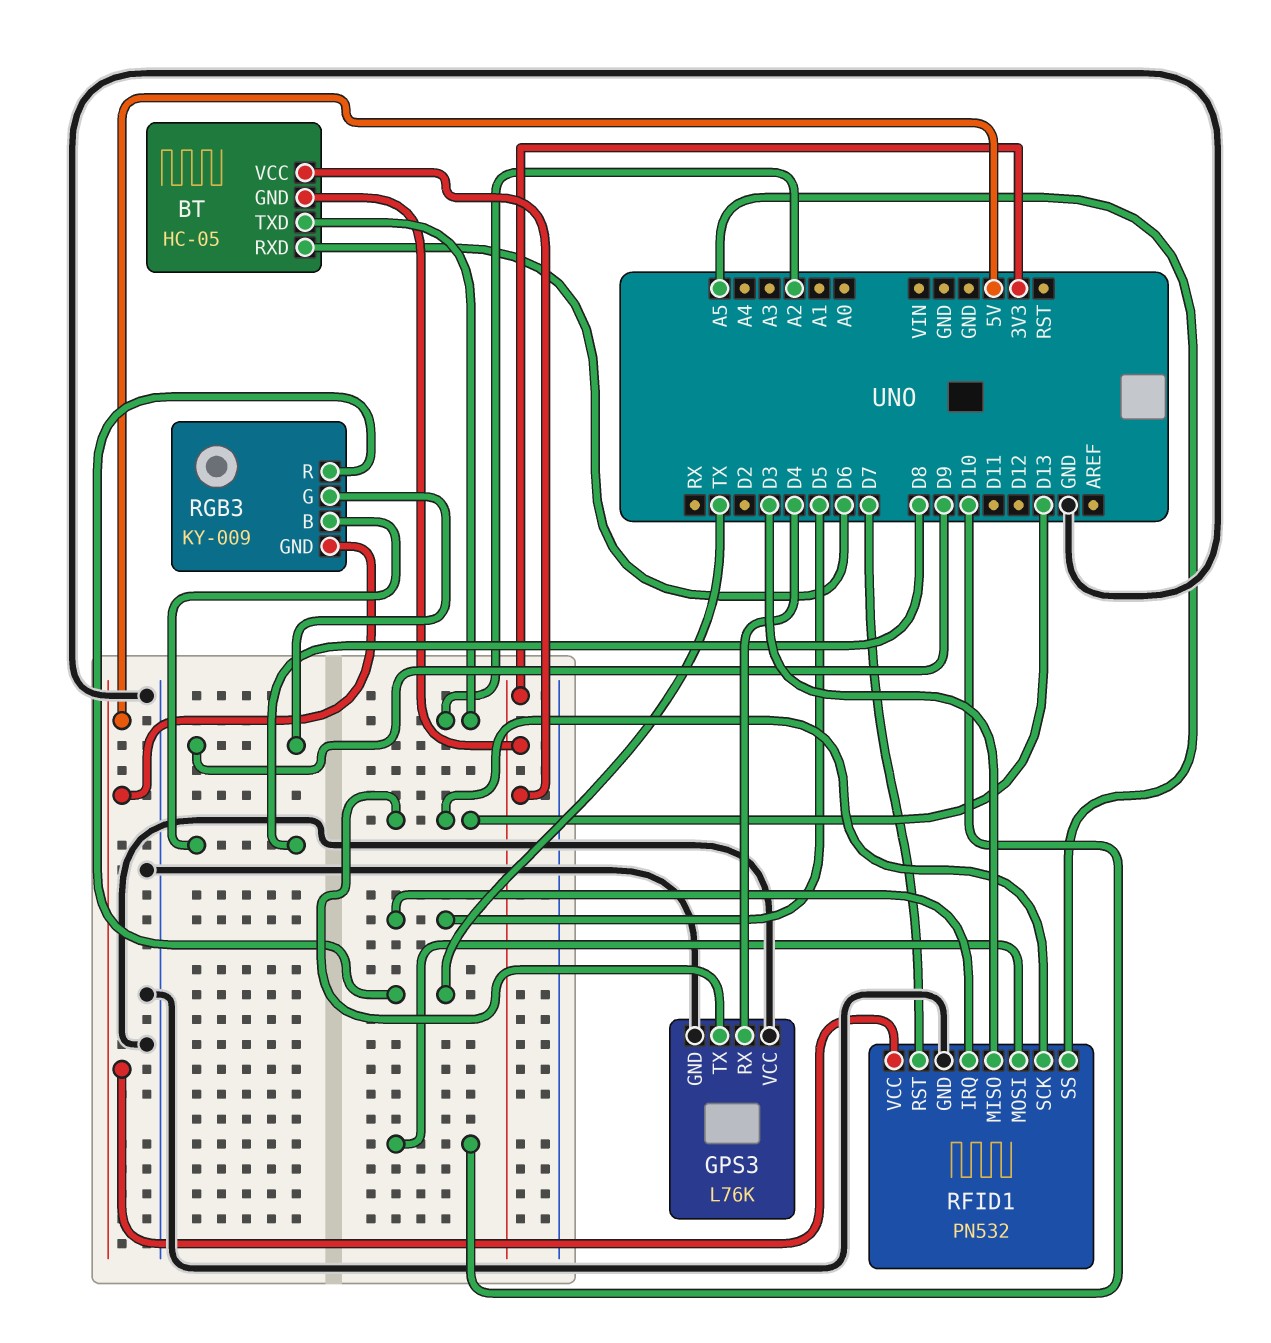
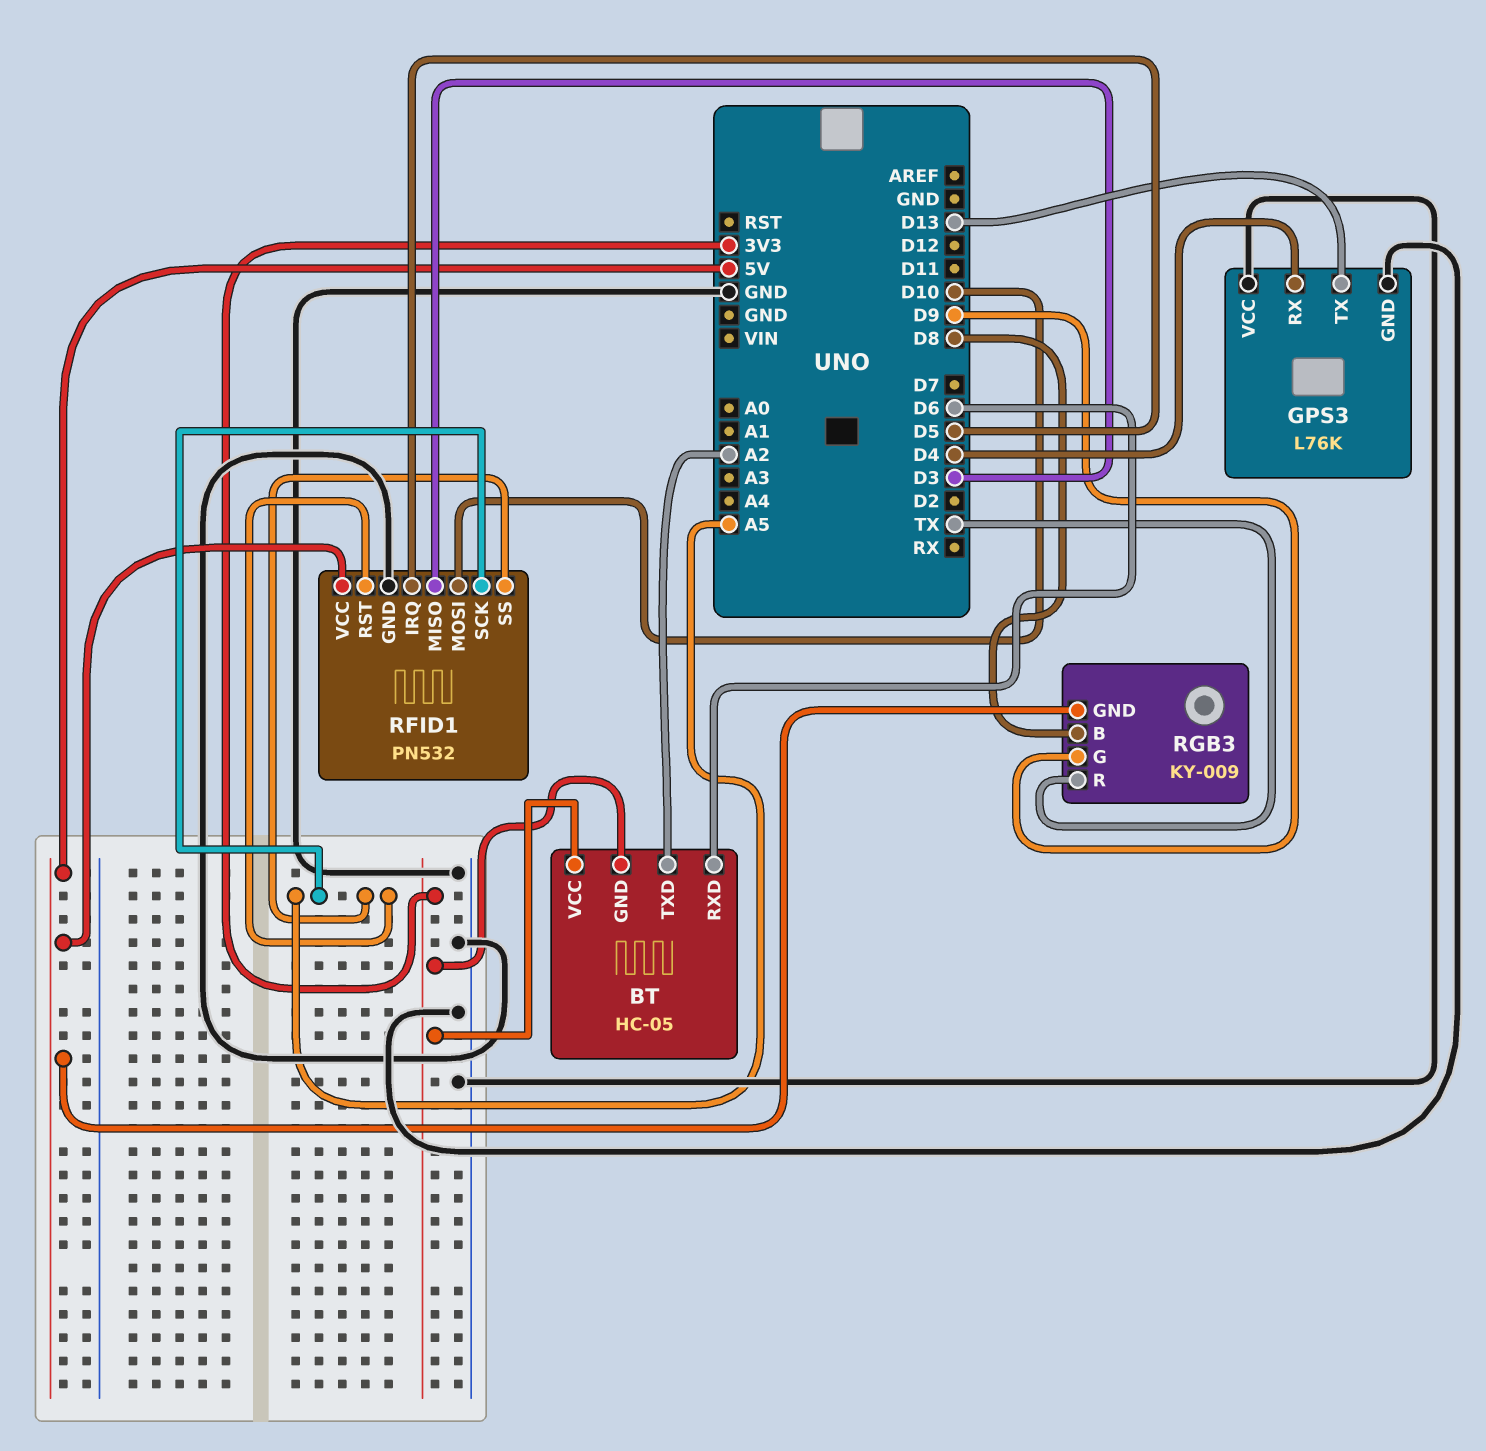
RFID1 pin RST: D7 -> A5
RFID1 pin SCK: D13 -> A5

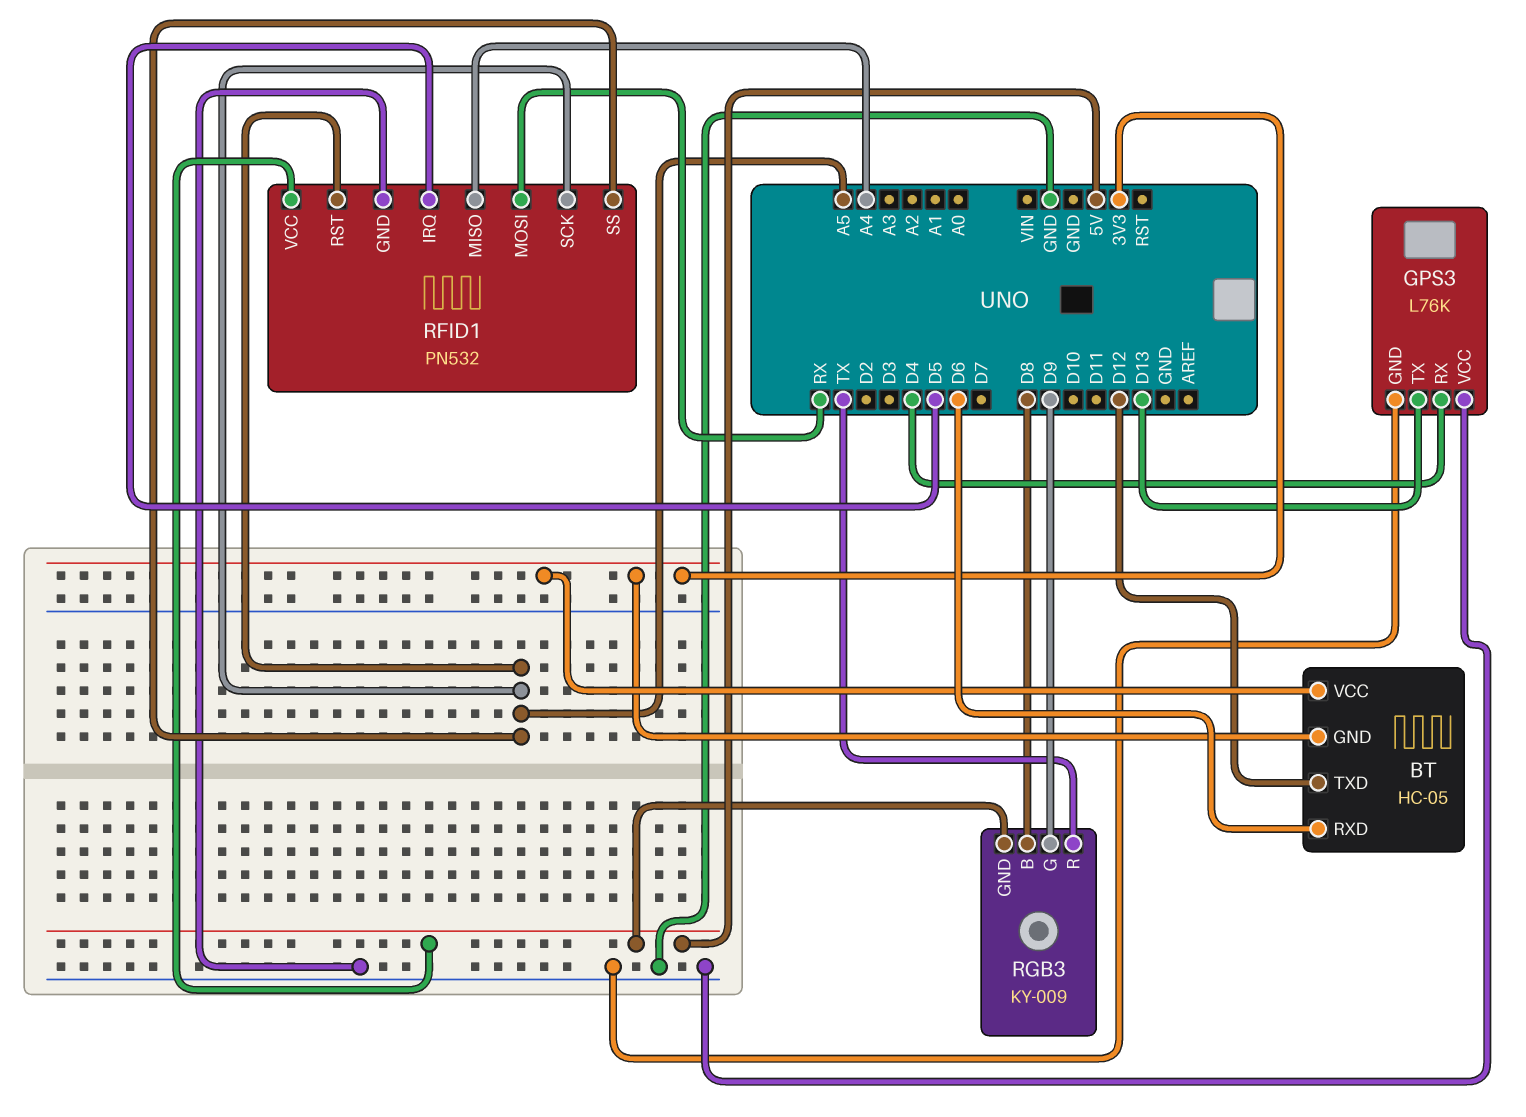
BT pin TXD: A2 -> D12
RFID1 pin MISO: D3 -> A4
RFID1 pin MOSI: D10 -> RX

